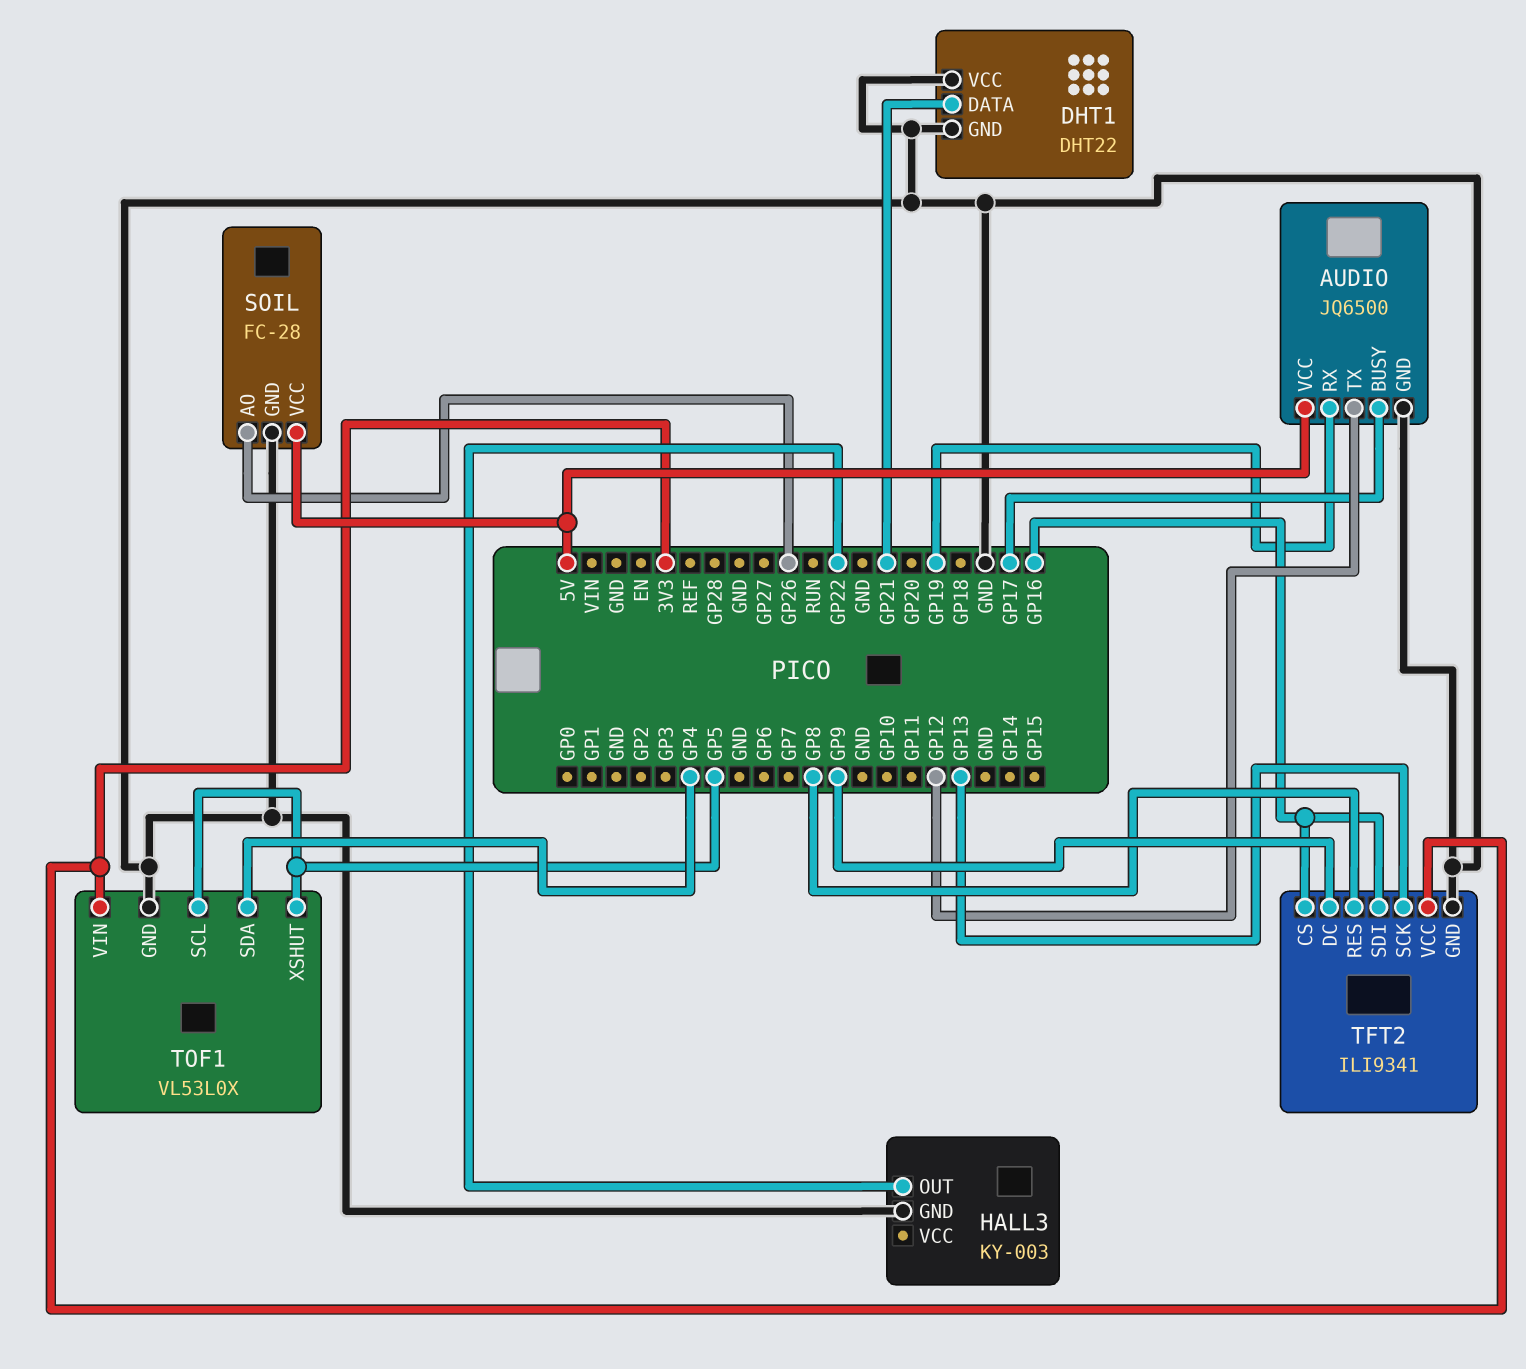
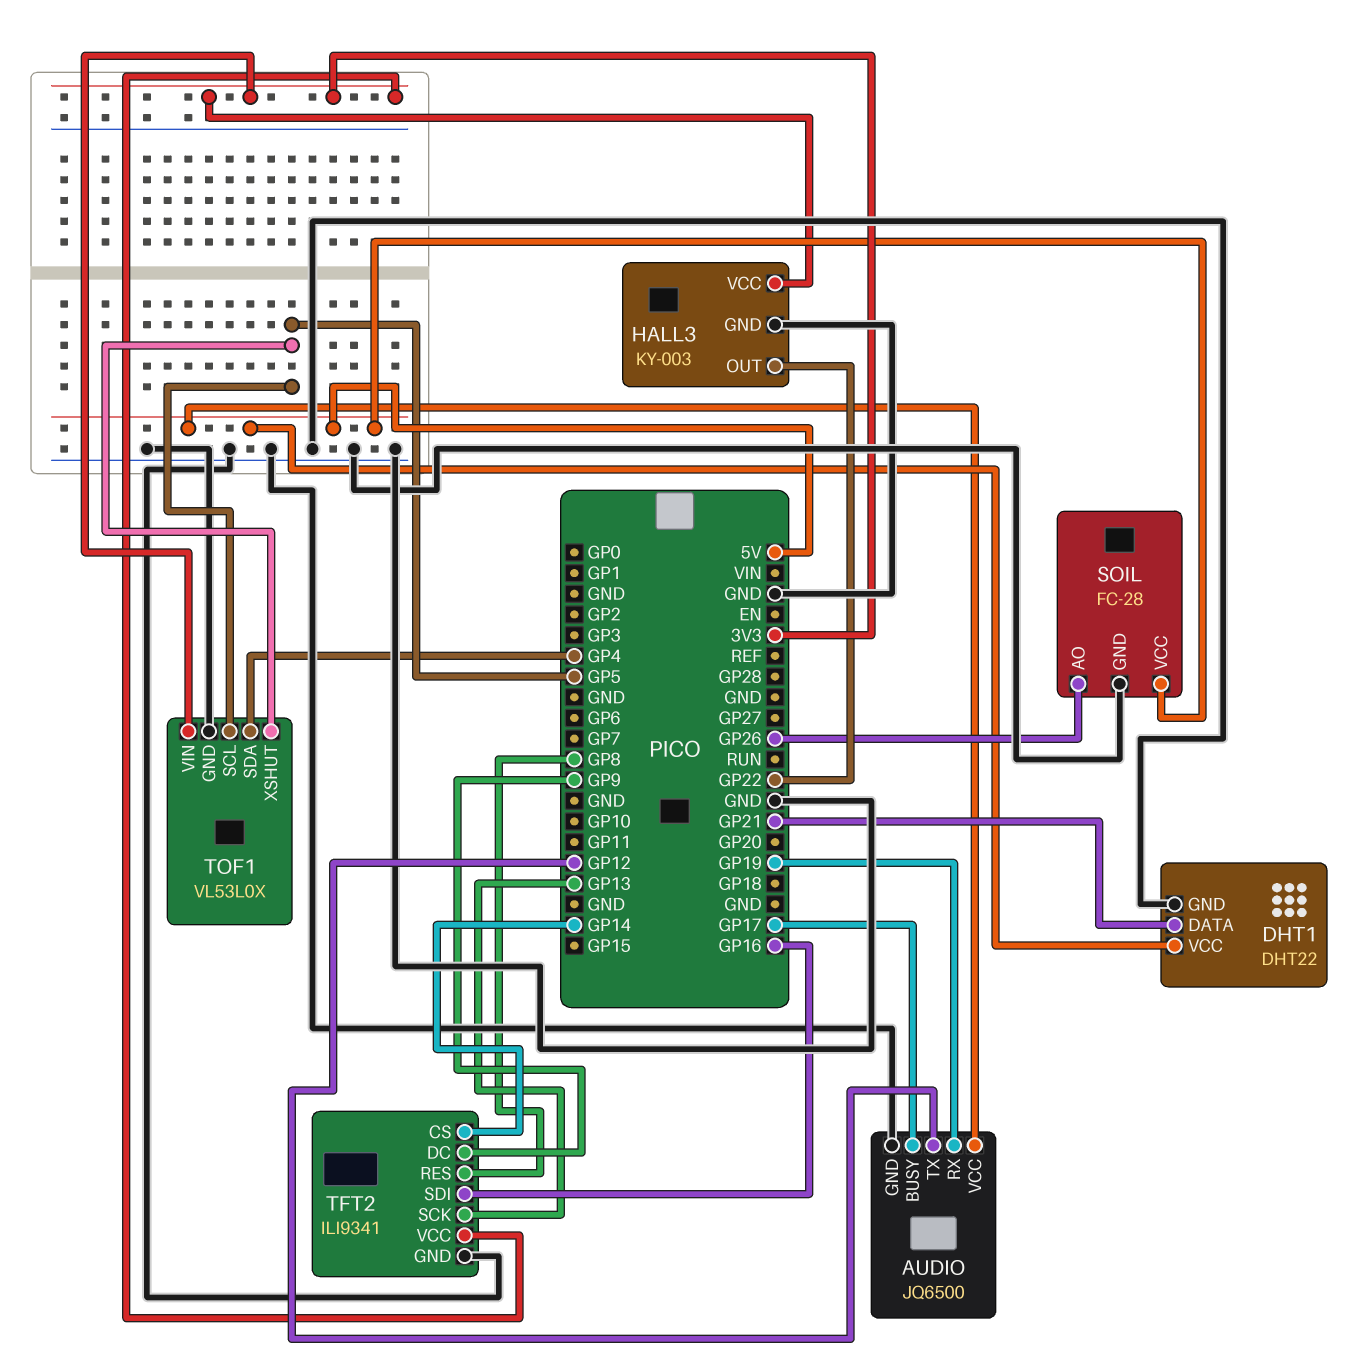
DHT1 pin VCC: GND -> 5V
HALL3 pin VCC: none -> 3V3
TFT2 pin CS: GP16 -> GP14

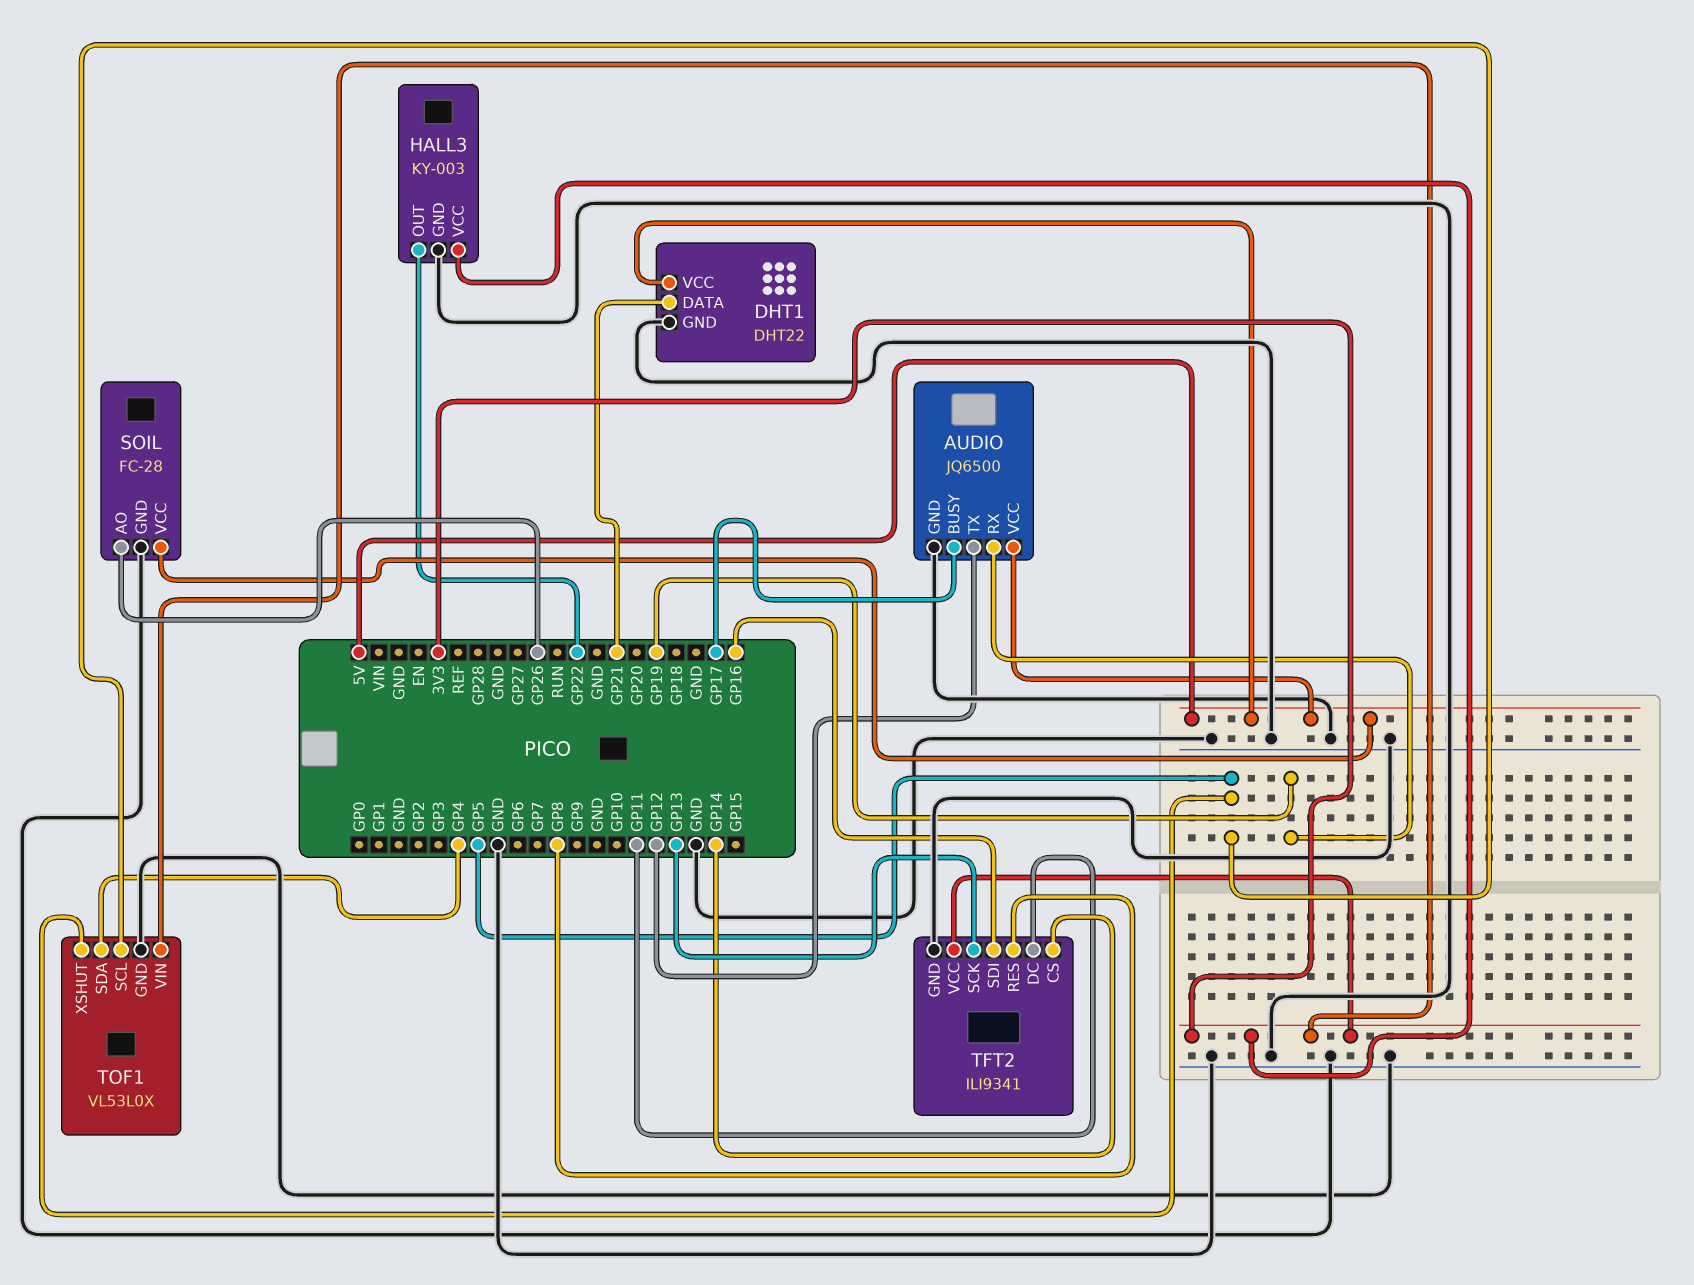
TFT2 pin DC: GP9 -> GP11

